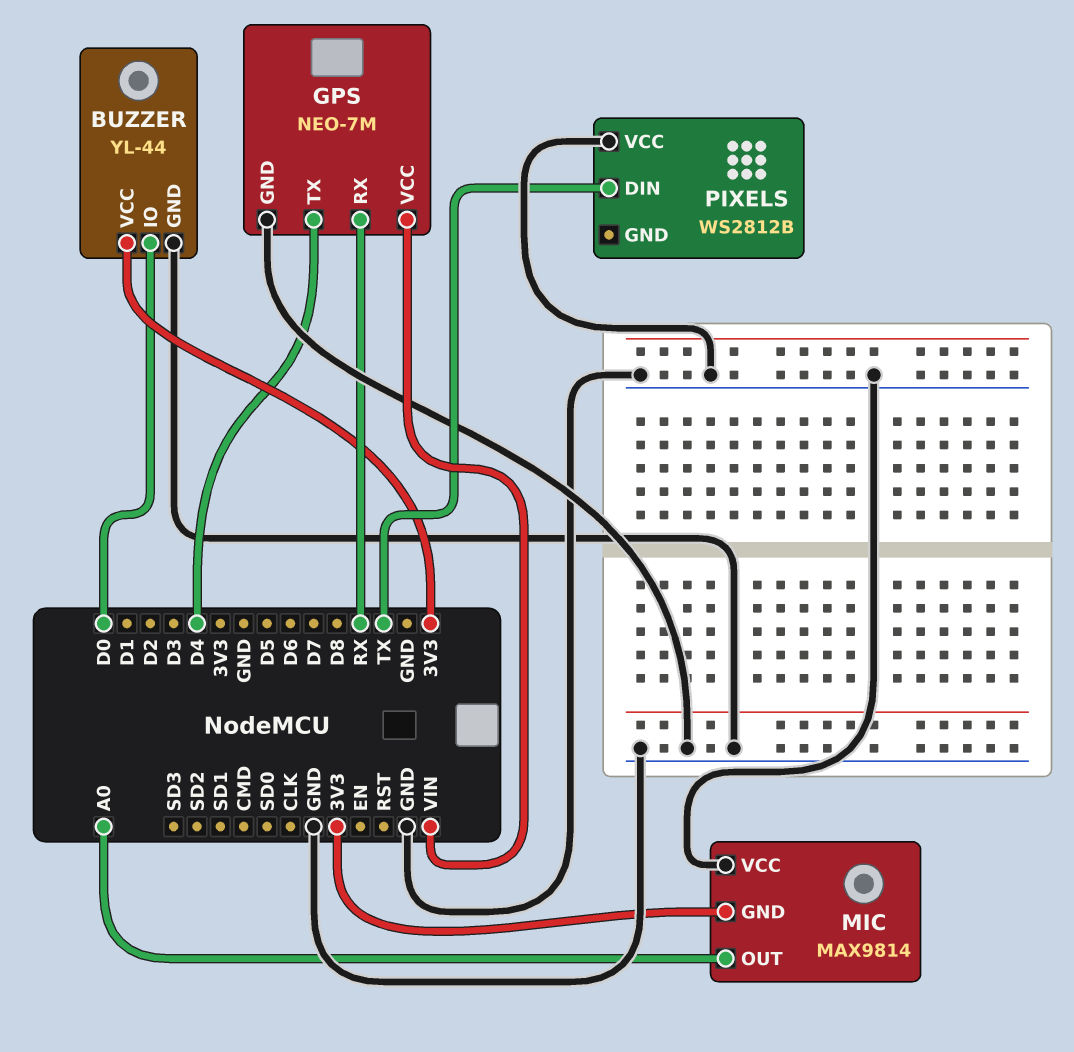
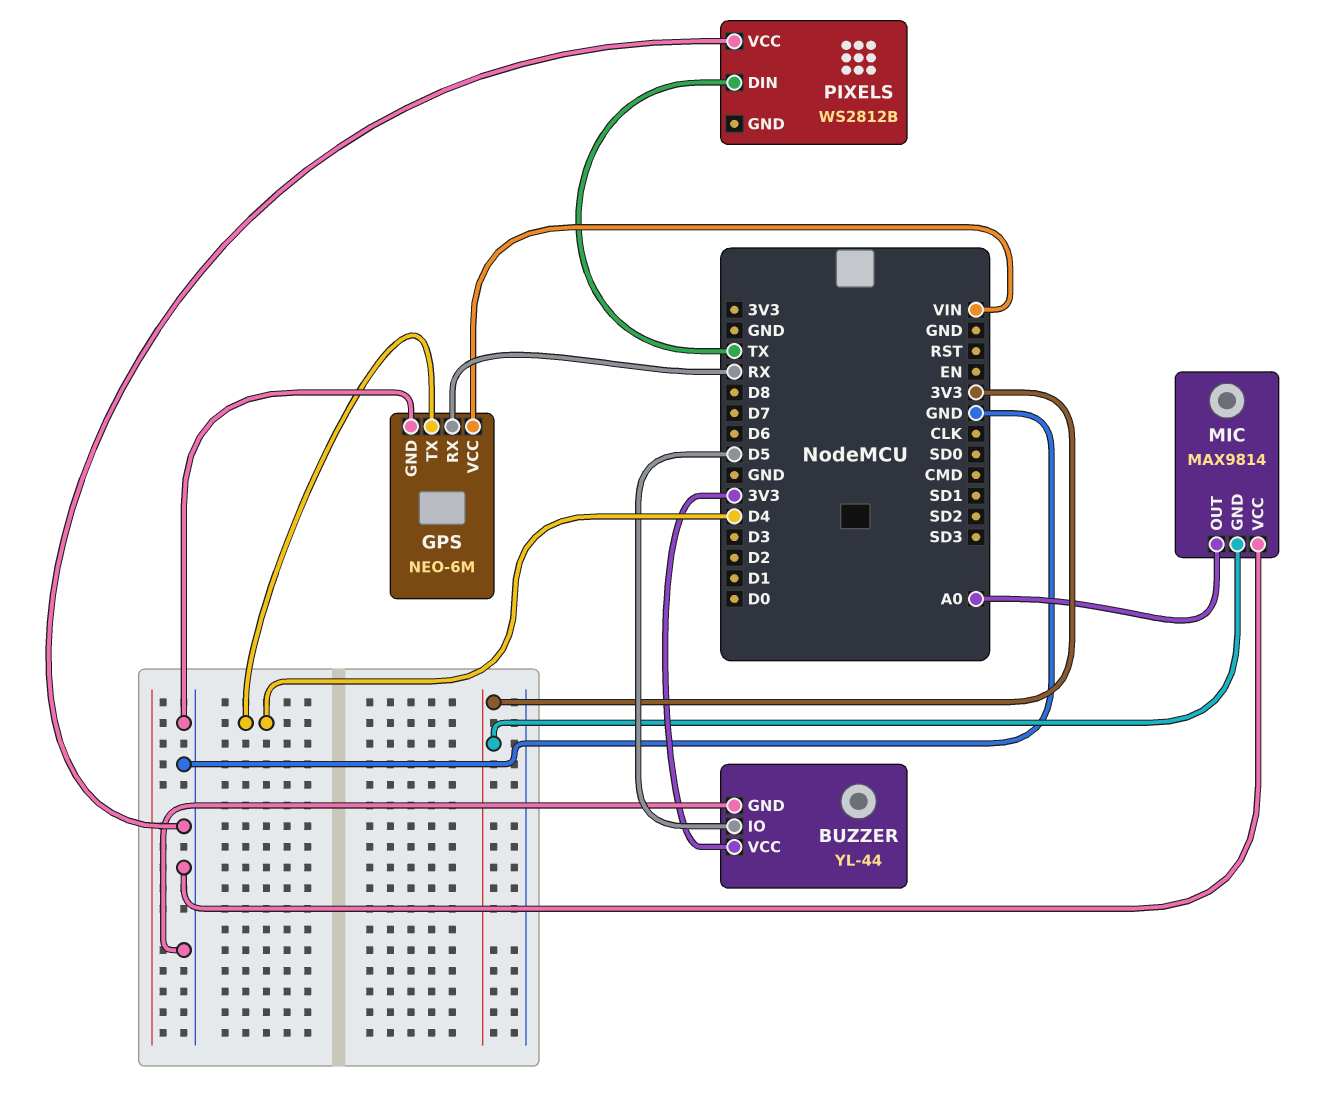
BUZZER pin IO: D0 -> D5
GPS: NEO-7M -> NEO-6M

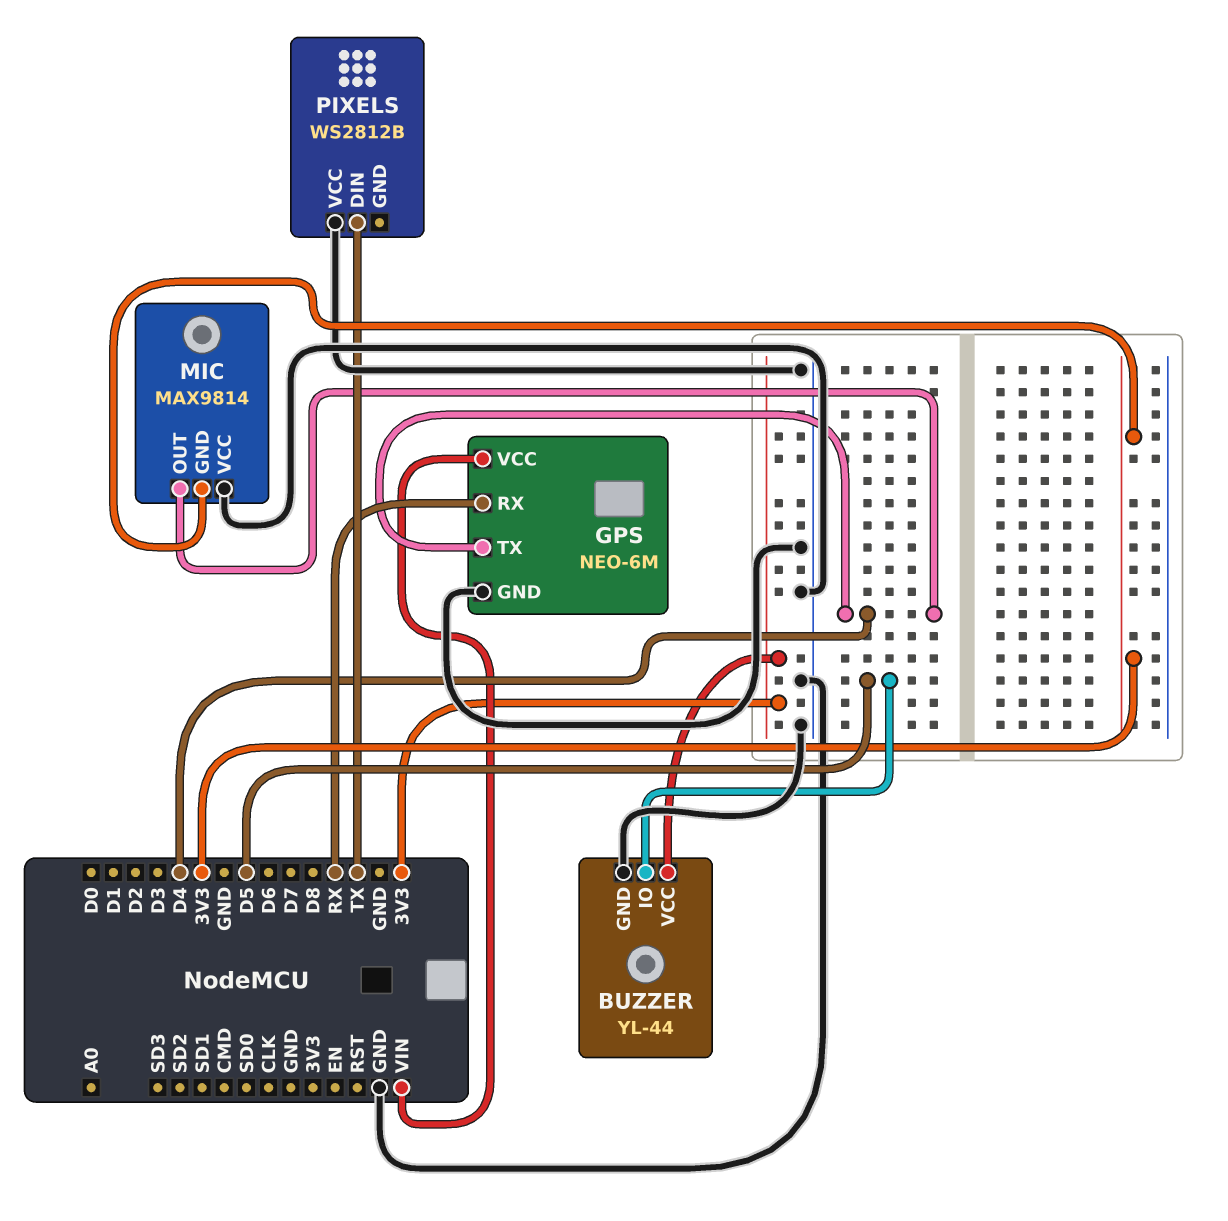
MIC pin OUT: A0 -> D4

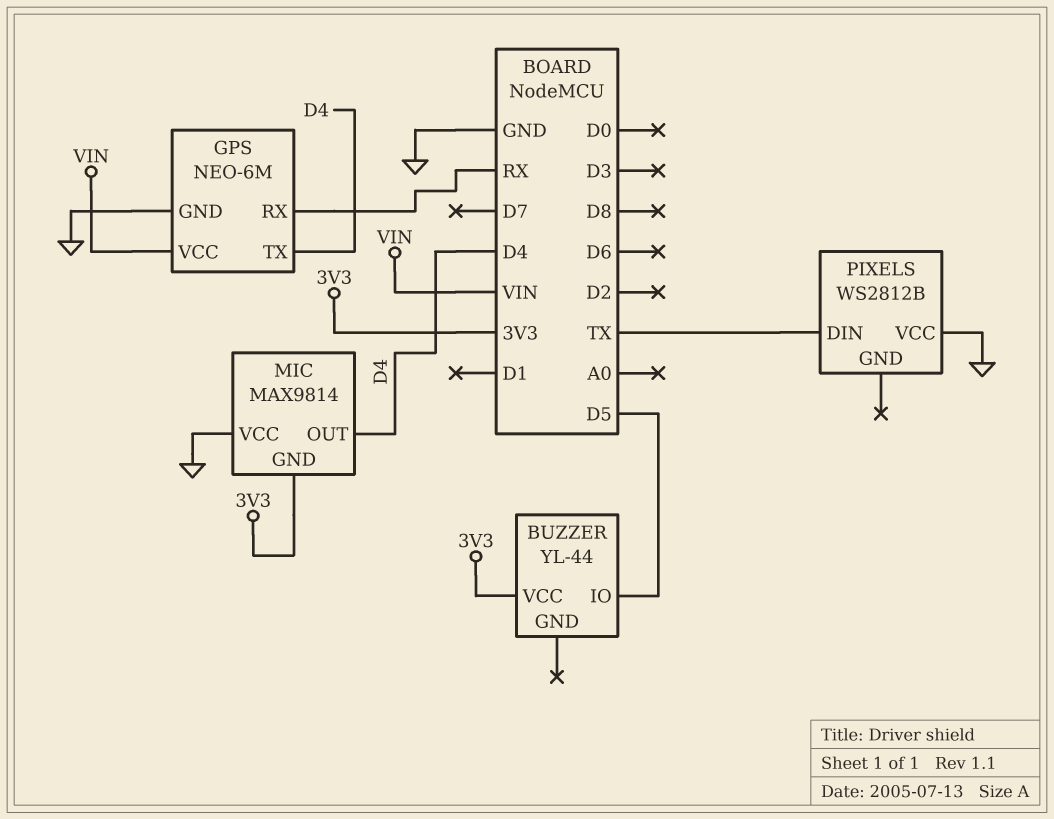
BUZZER pin GND: GND -> none

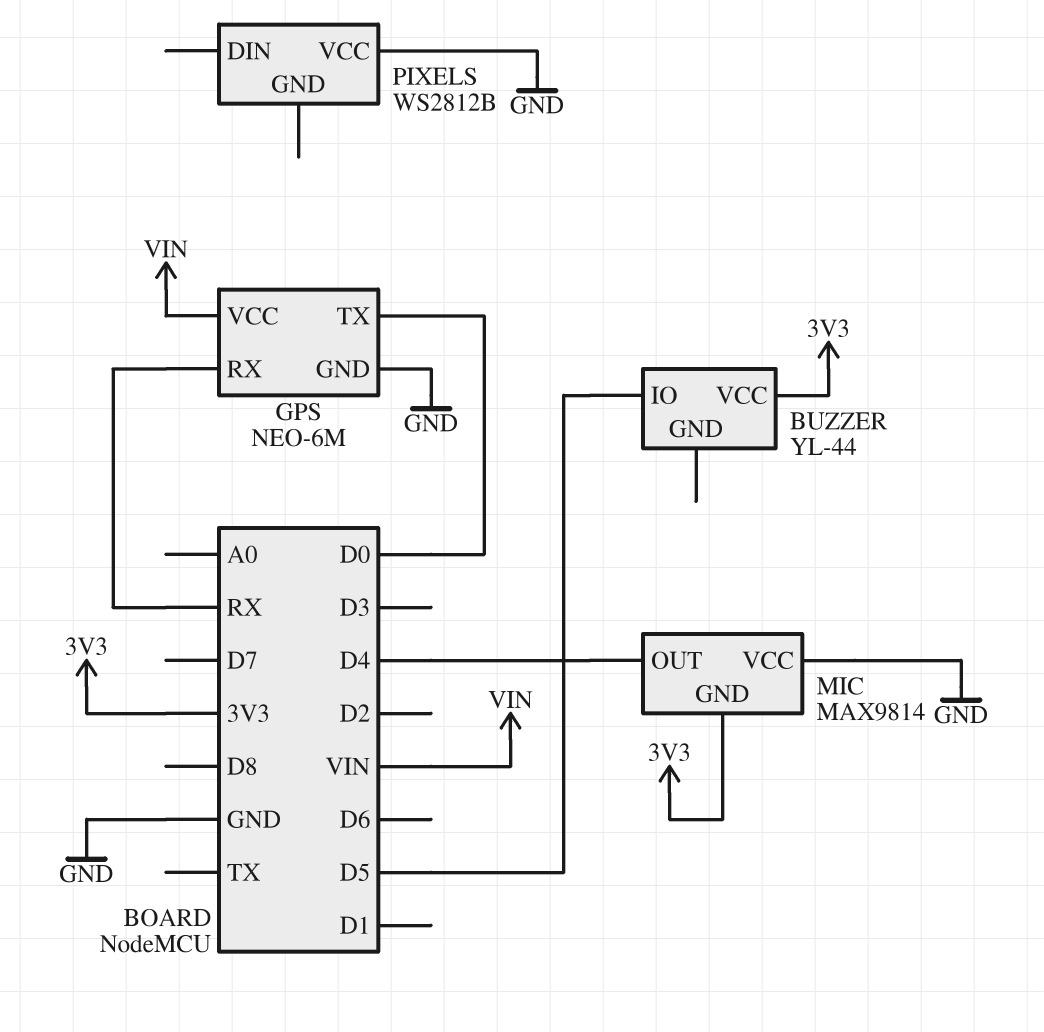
GPS pin TX: D4 -> D0
PIXELS pin DIN: TX -> none

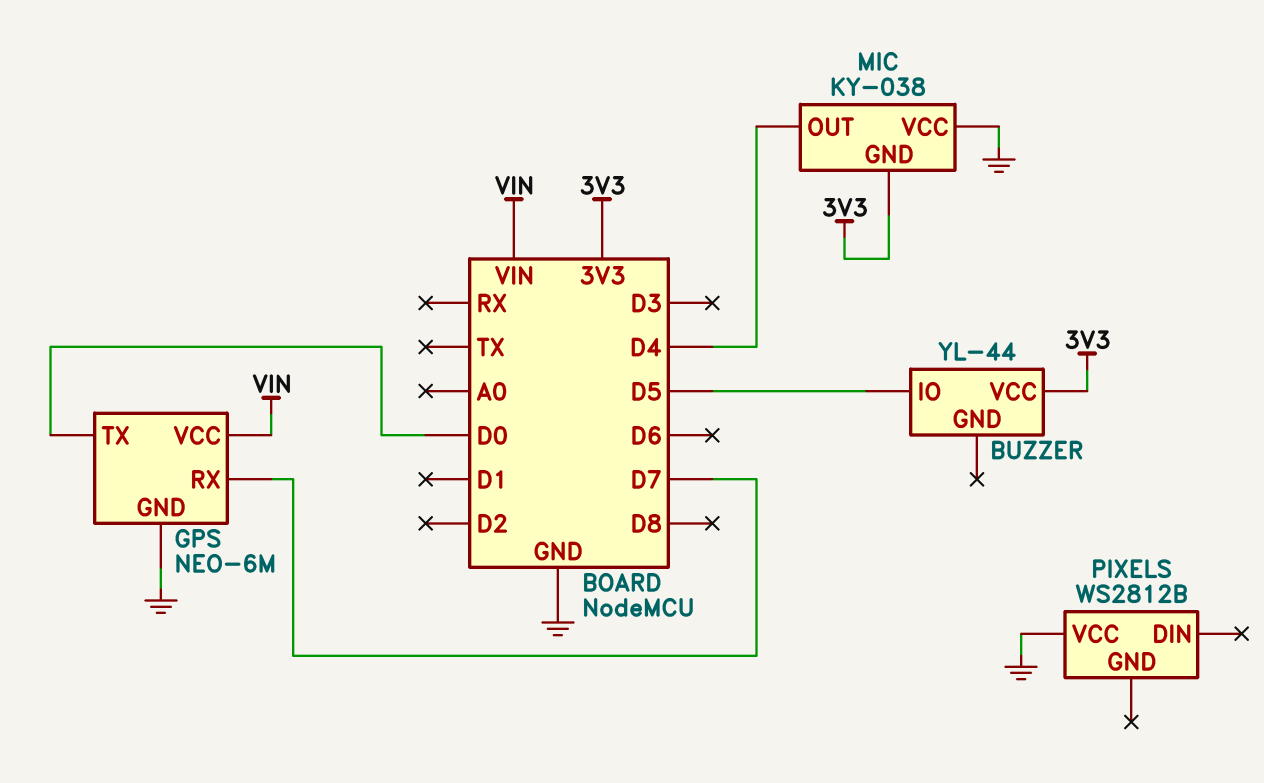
GPS pin RX: RX -> D7
MIC: MAX9814 -> KY-038

